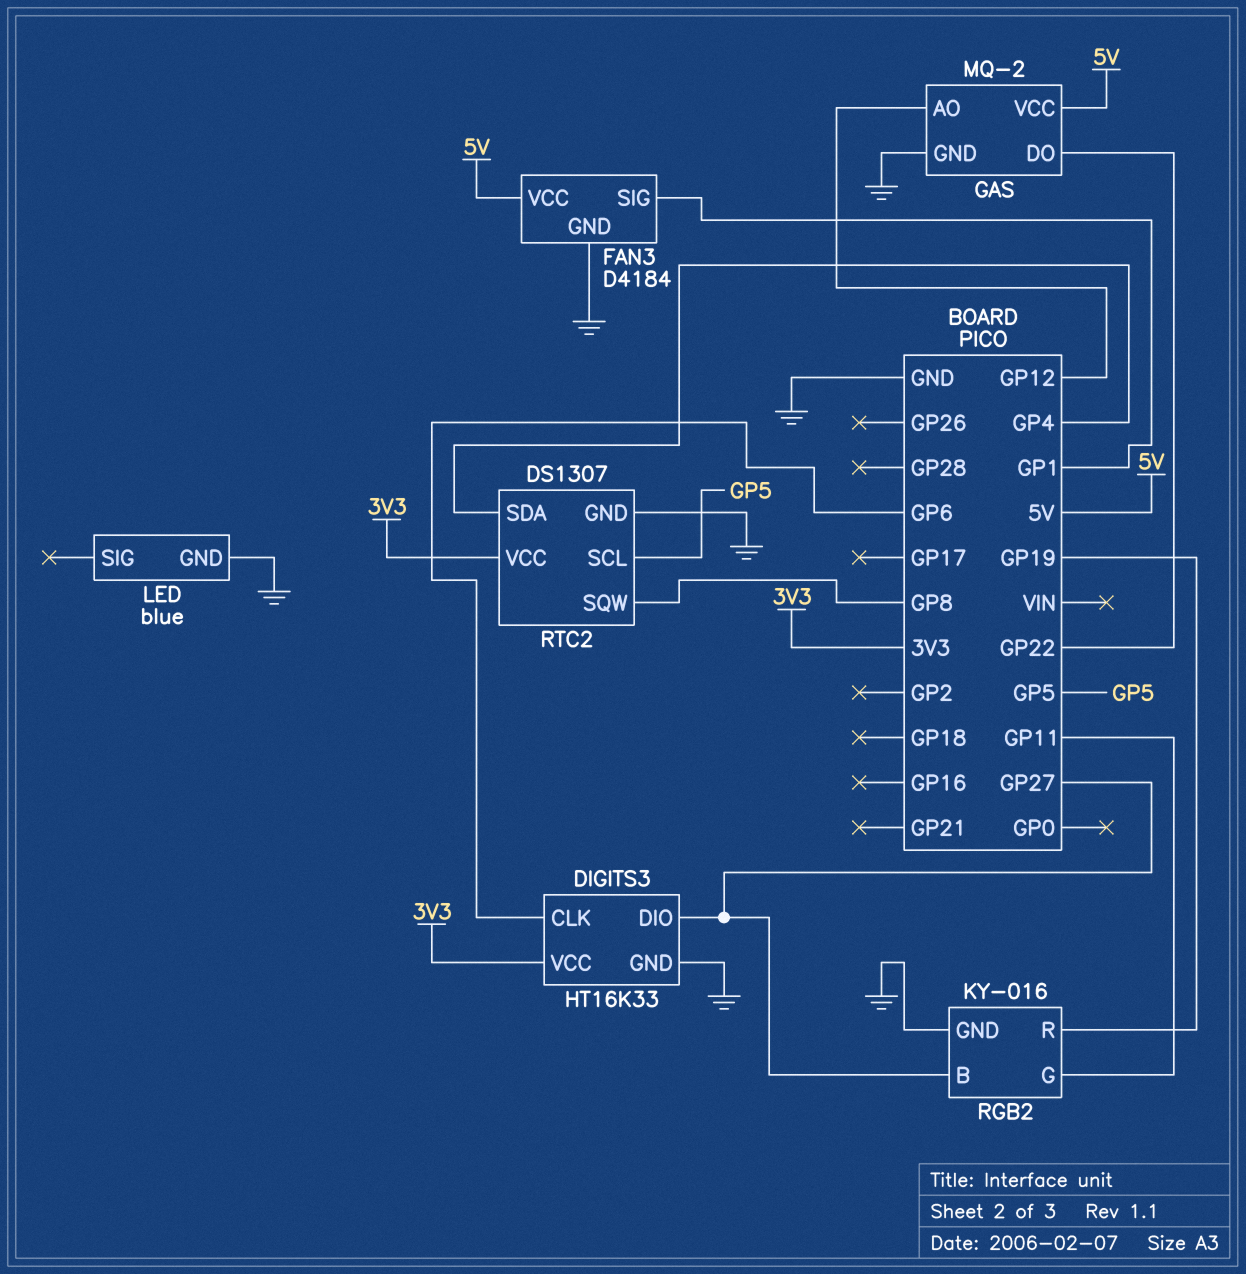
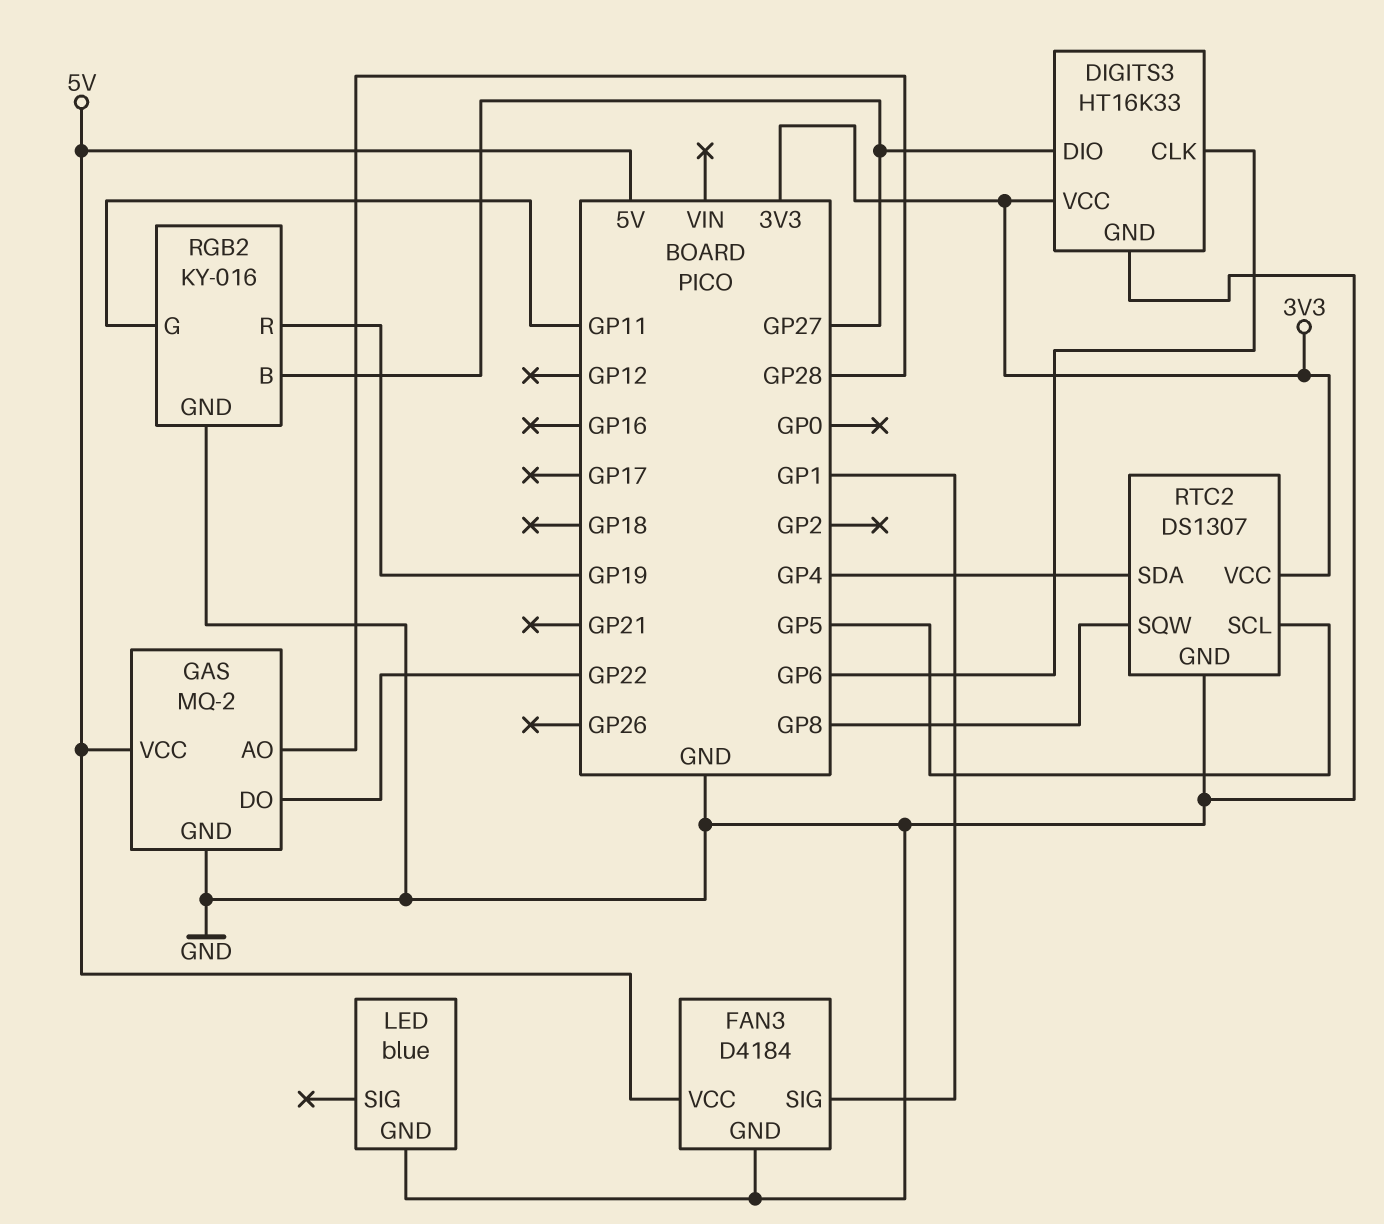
GAS pin AO: GP12 -> GP28

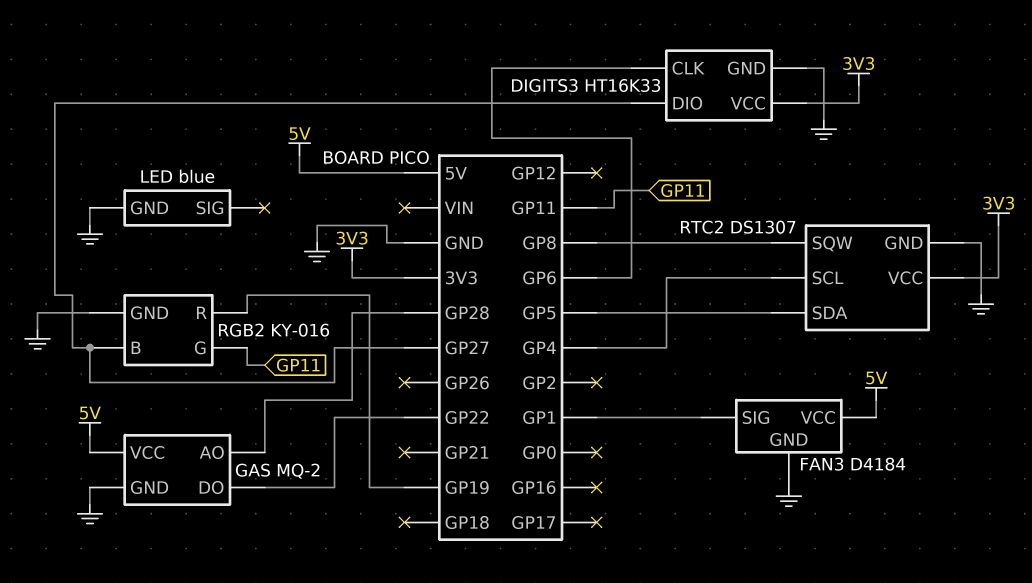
RTC2 pin SCL: GP5 -> GP4
RTC2 pin SDA: GP4 -> GP5

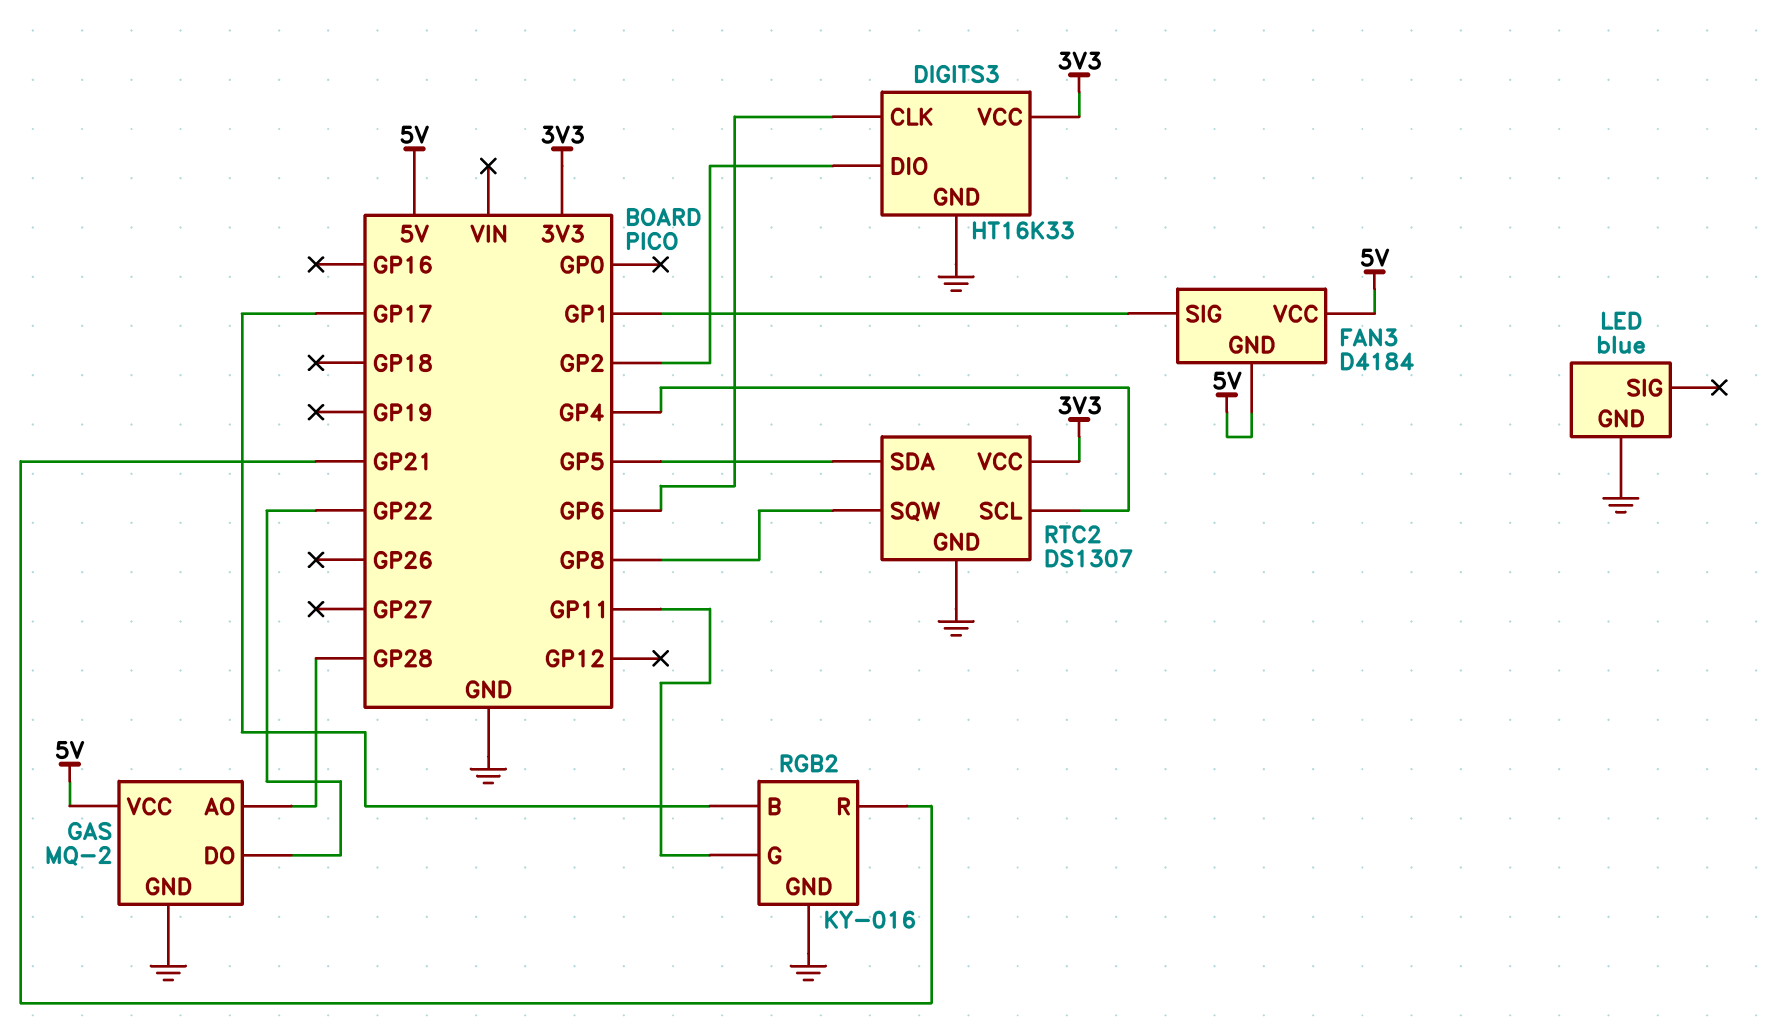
DIGITS3 pin DIO: GP27 -> GP2
FAN3 pin GND: GND -> 5V
RGB2 pin B: GP27 -> GP17
RGB2 pin R: GP19 -> GP21

